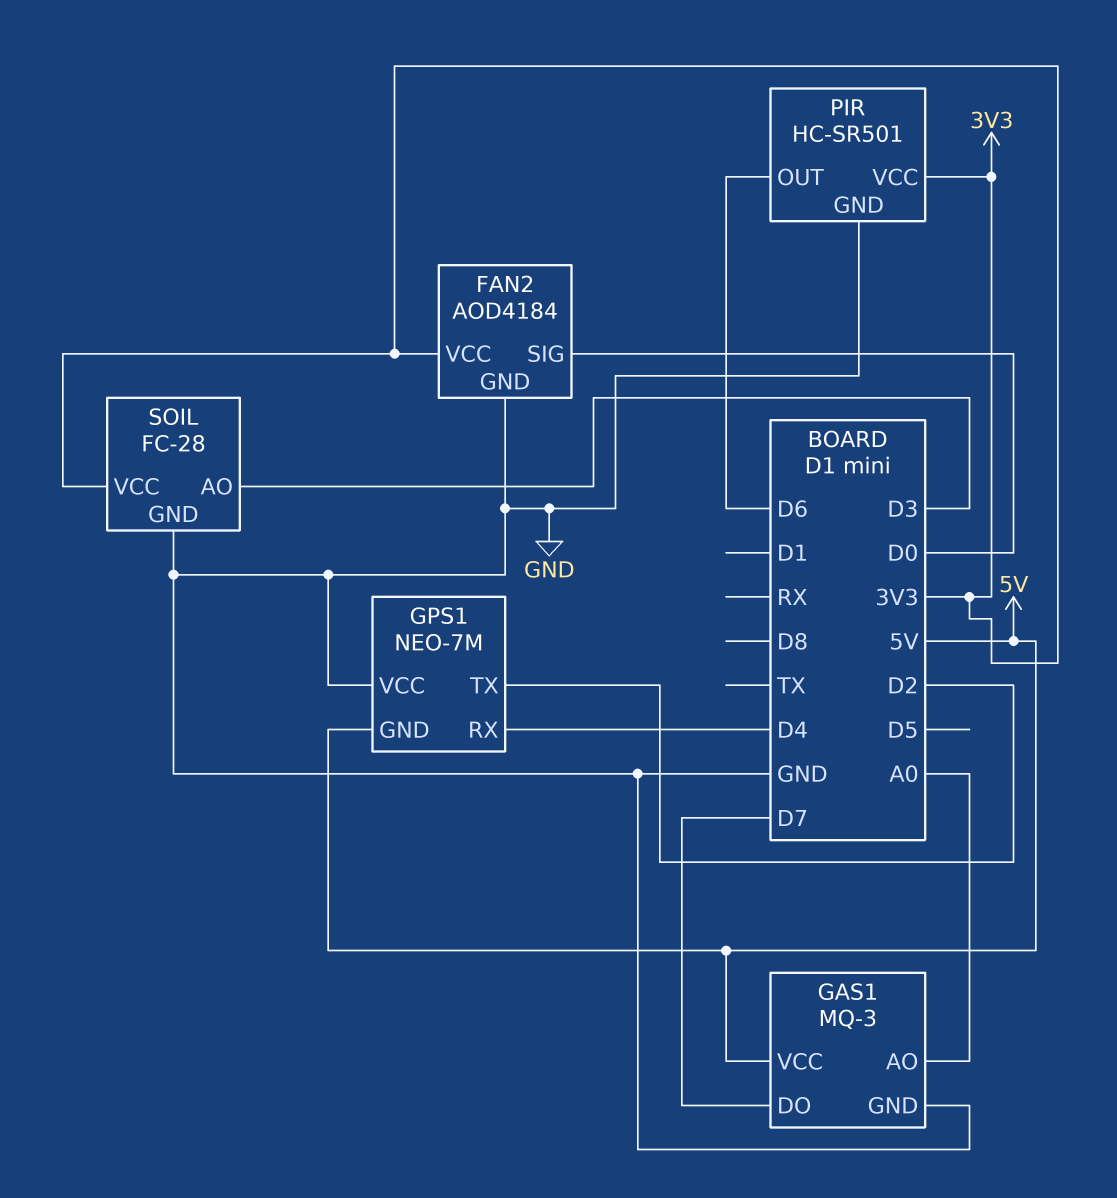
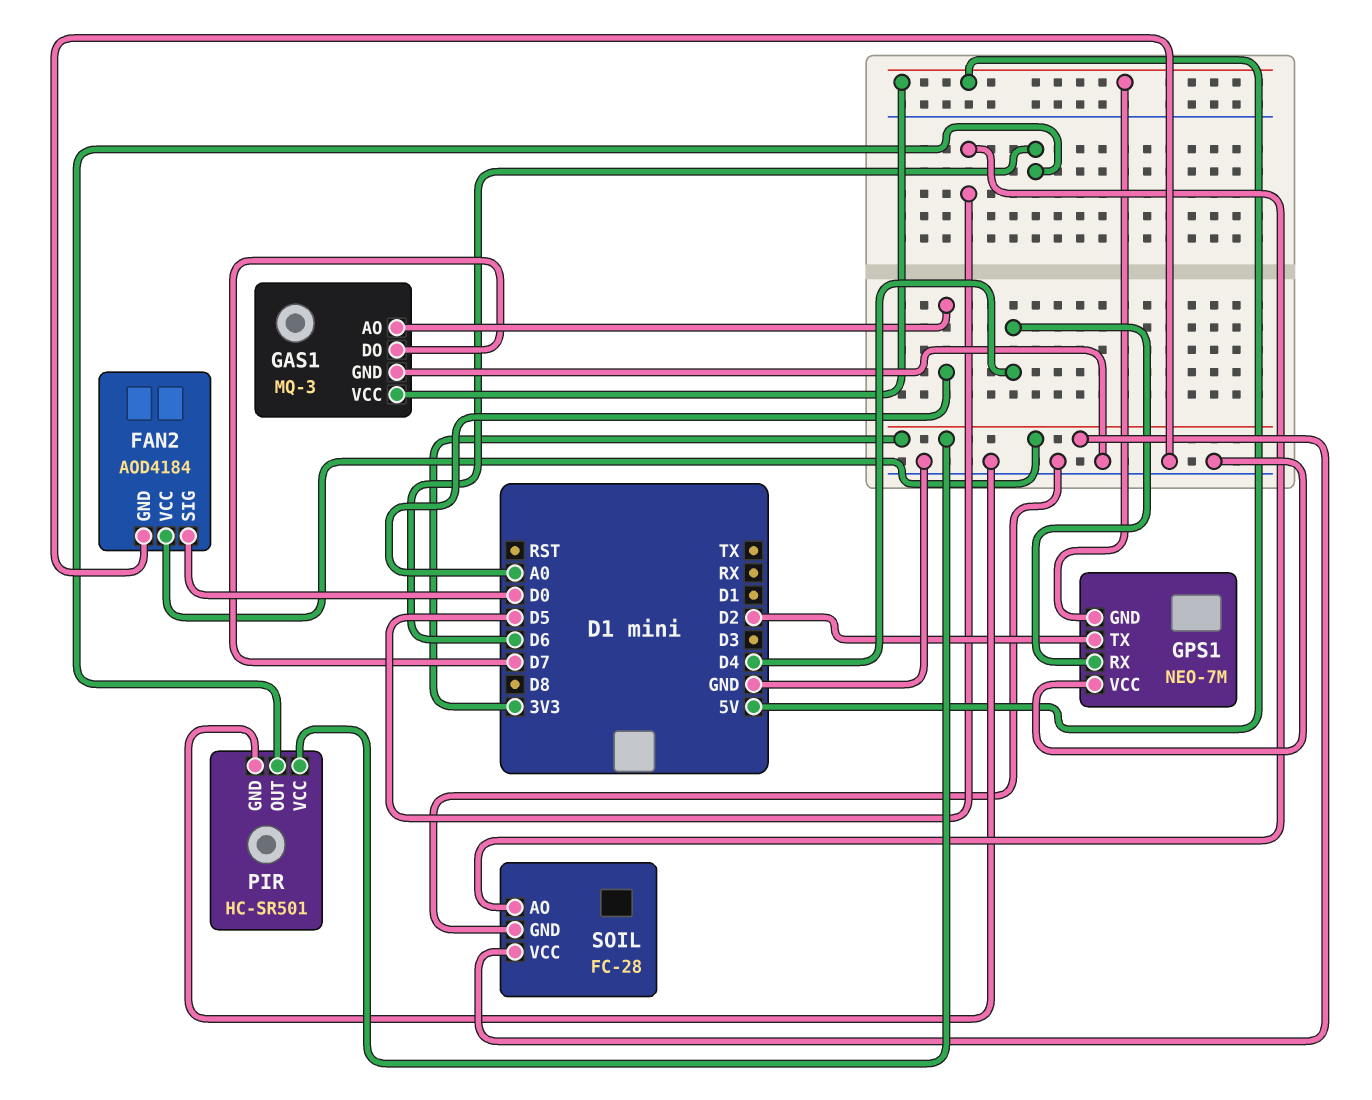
SOIL pin AO: D3 -> D5

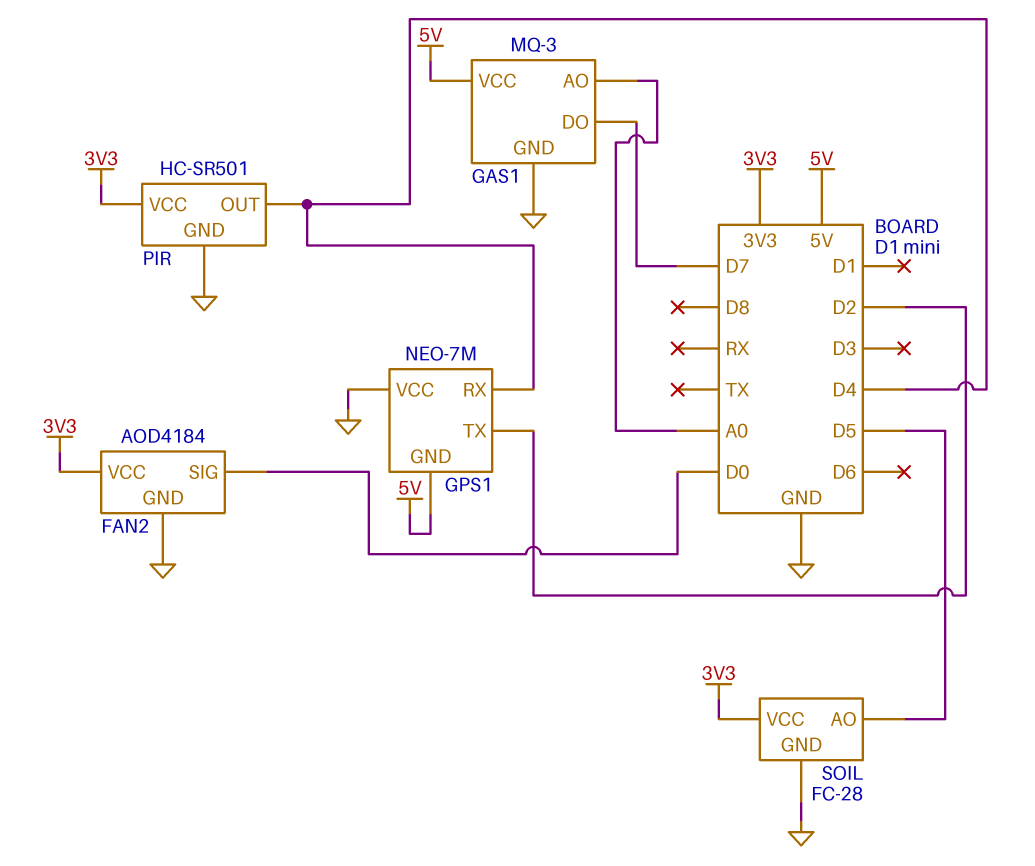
PIR pin OUT: D6 -> D4

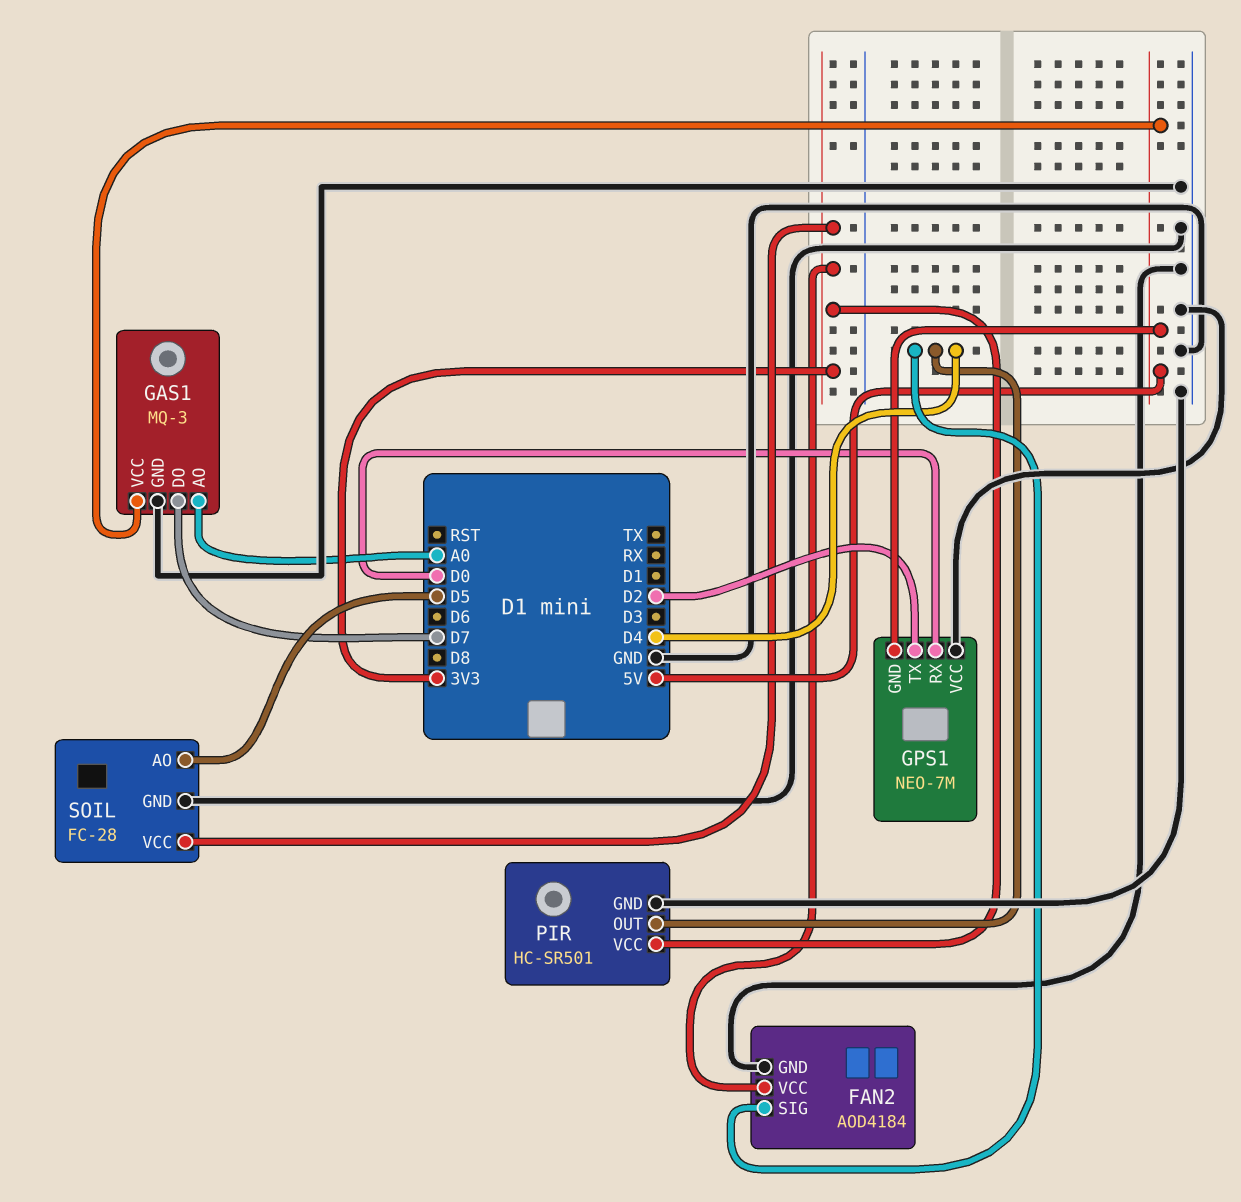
FAN2 pin SIG: D0 -> D4
GPS1 pin RX: D4 -> D0

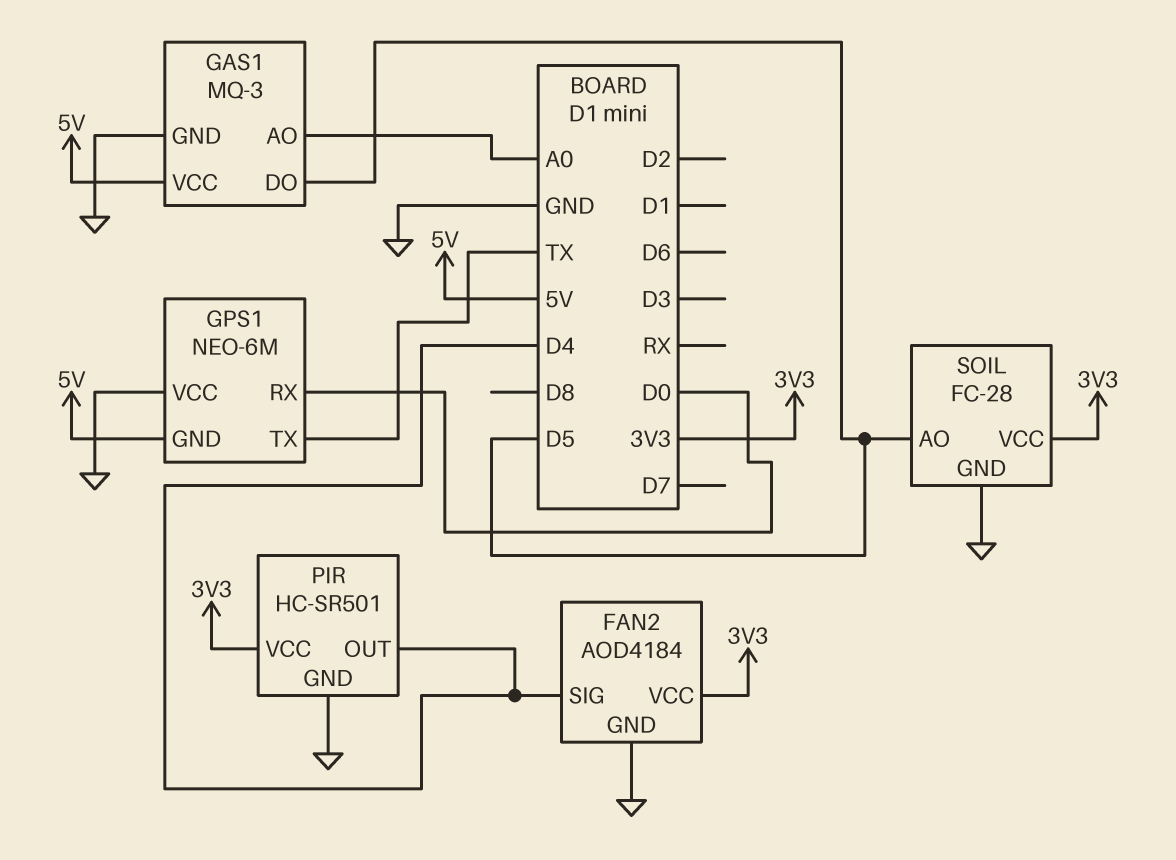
GAS1 pin DO: D7 -> D5
GPS1: NEO-7M -> NEO-6M
GPS1 pin TX: D2 -> TX

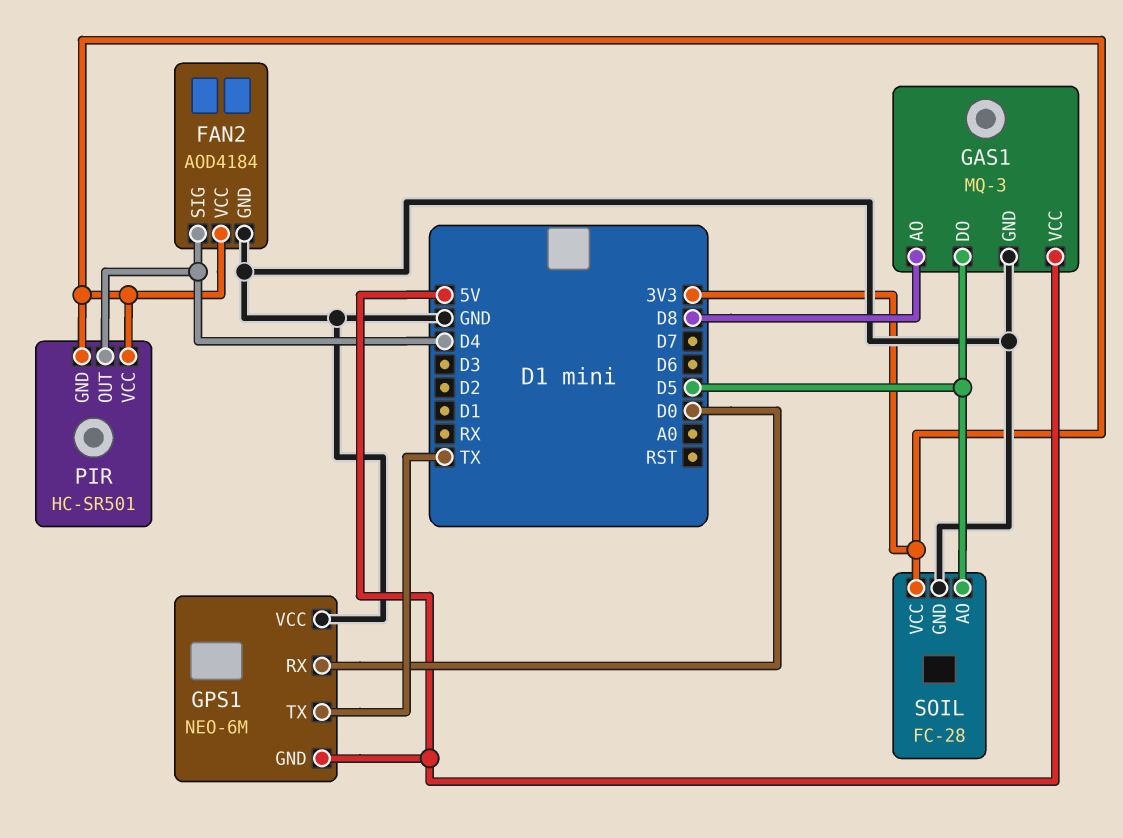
GAS1 pin AO: A0 -> D8
PIR pin GND: GND -> 3V3

